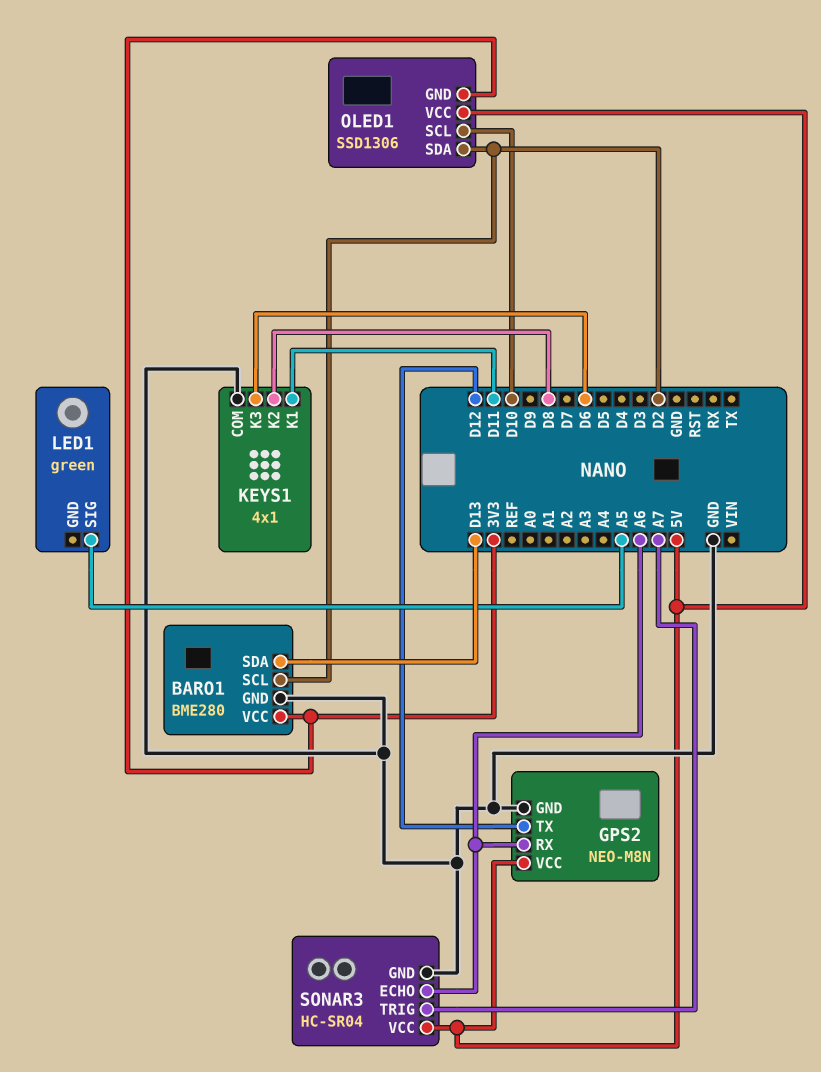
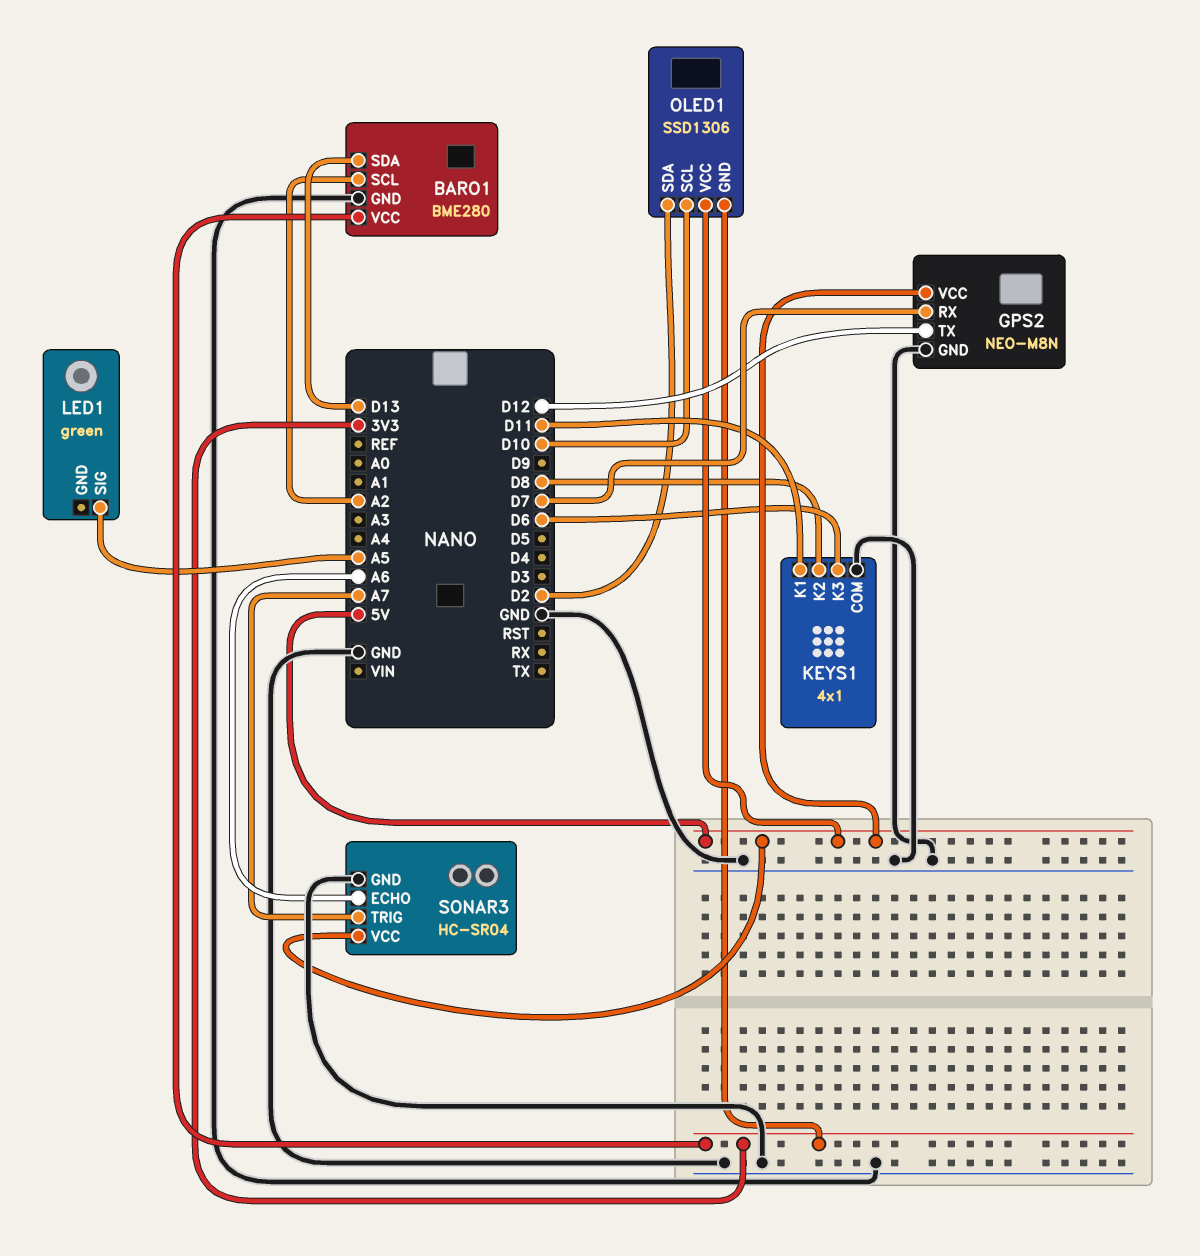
BARO1 pin SCL: D2 -> A2
GPS2 pin RX: A6 -> D7

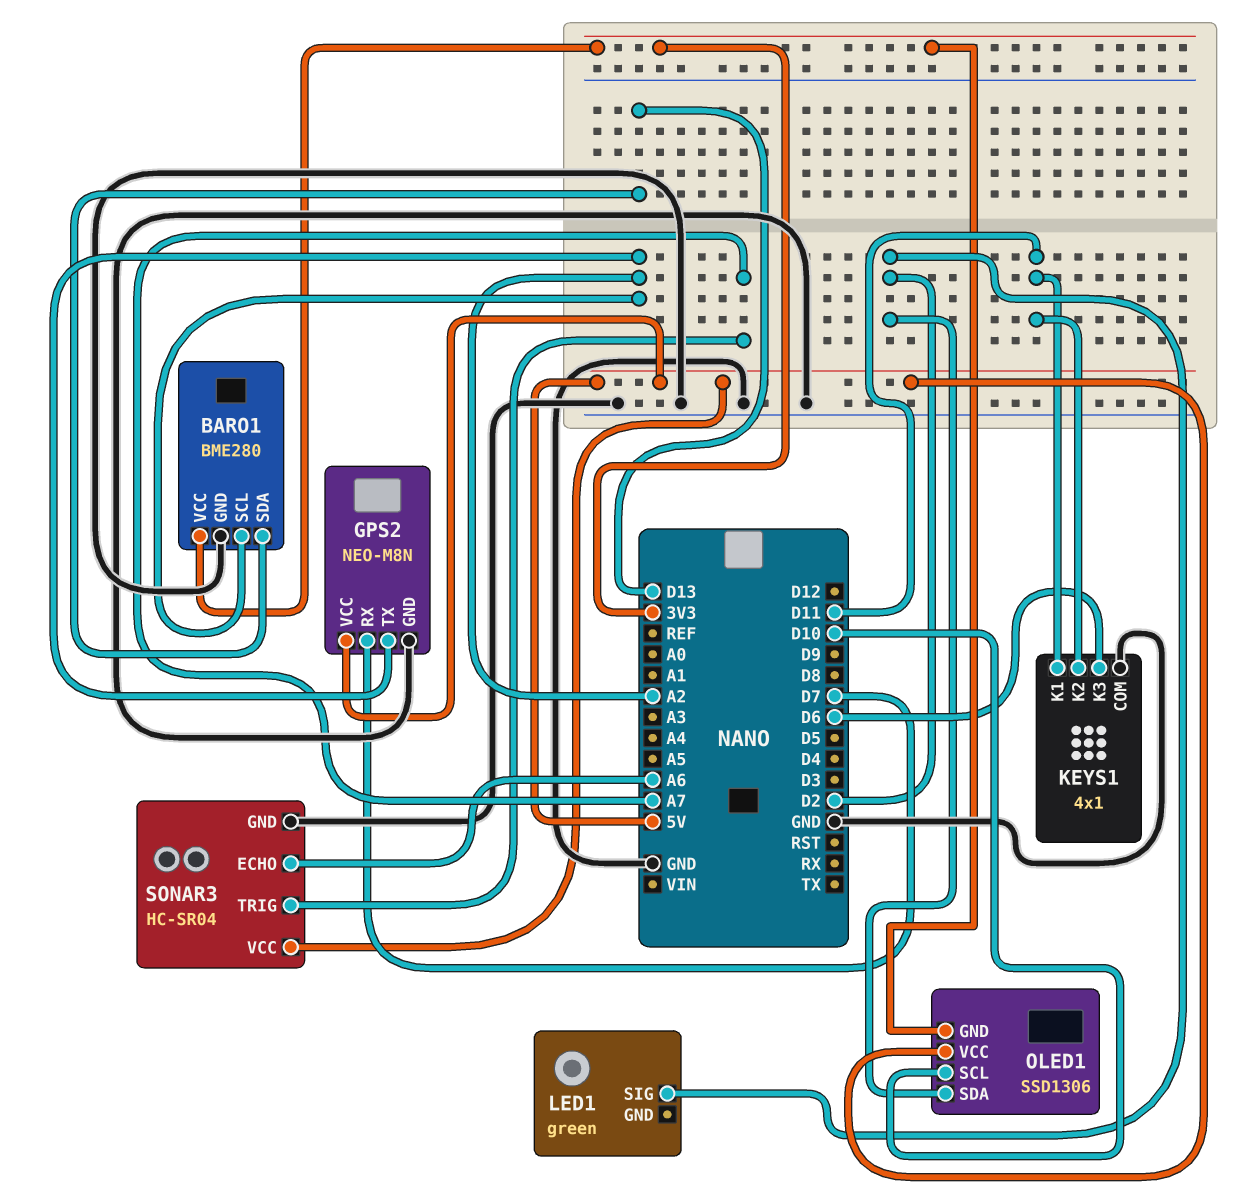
GPS2 pin TX: D12 -> A2
KEYS1 pin K2: D8 -> D11
LED1 pin SIG: A5 -> D2

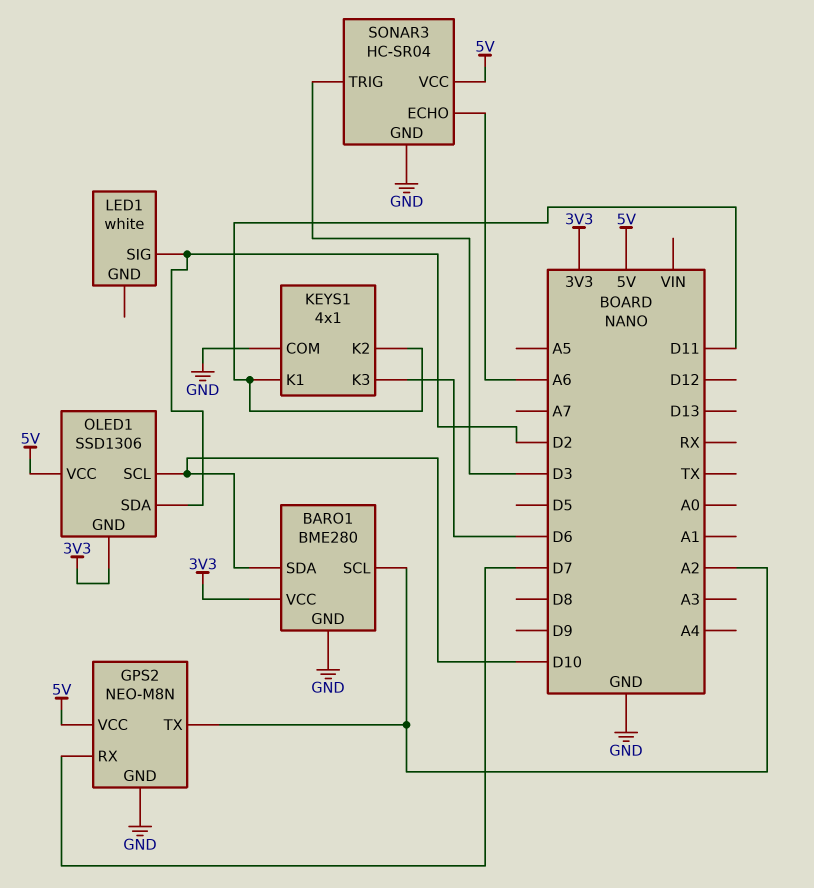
BARO1 pin SDA: D13 -> D10
LED1: green -> white
SONAR3 pin TRIG: A7 -> D3

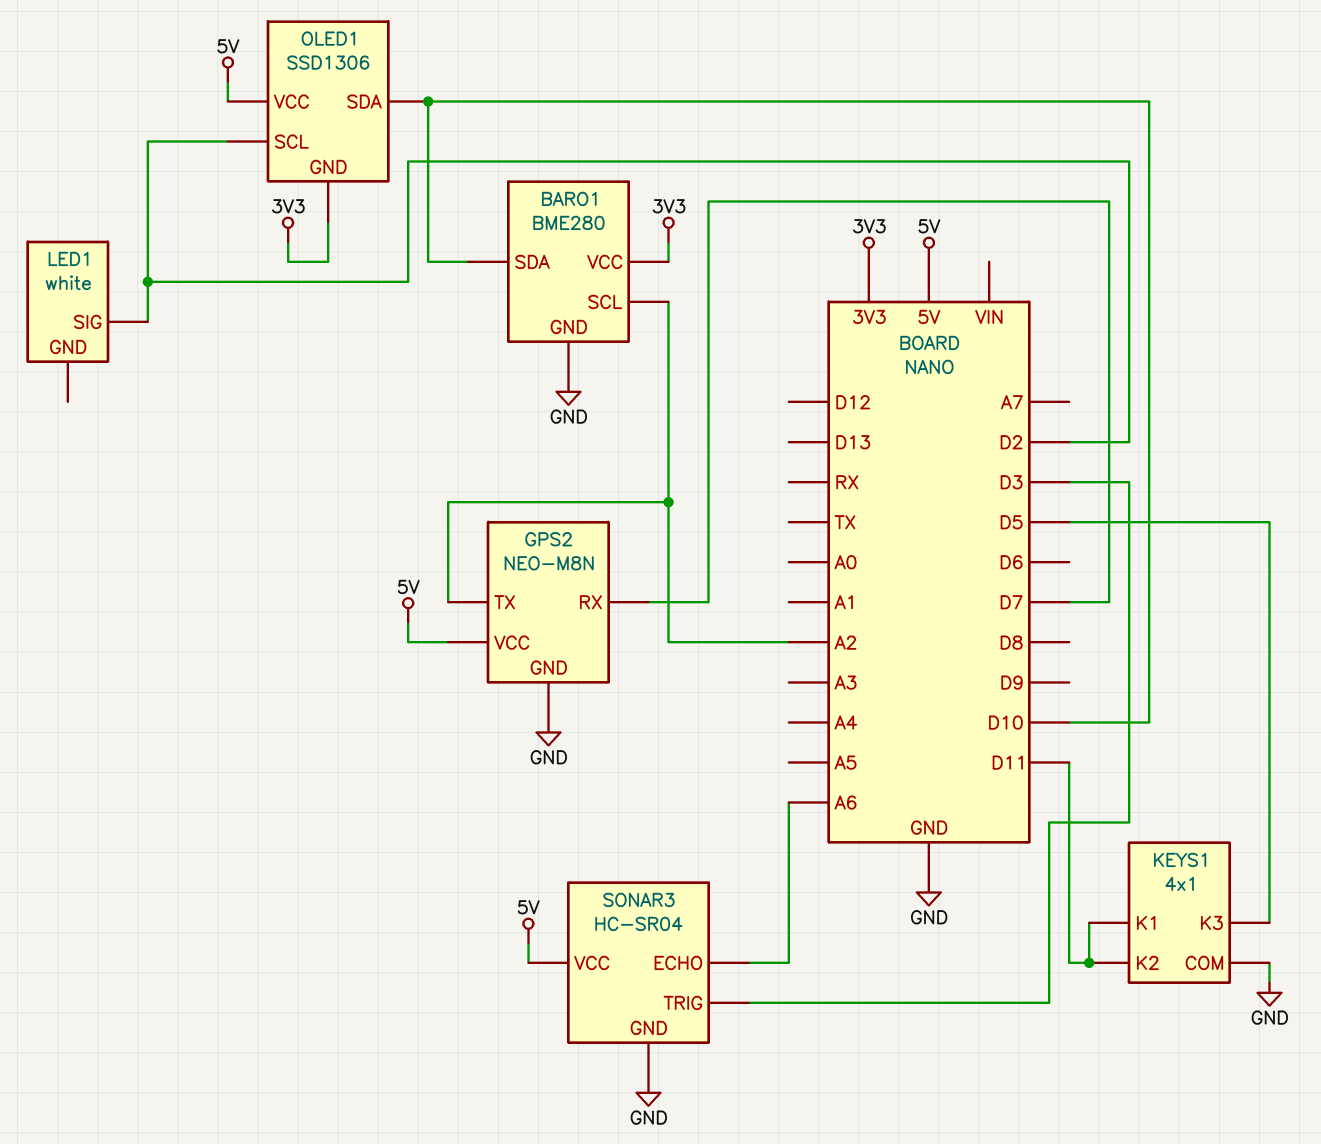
KEYS1 pin K3: D6 -> D5
OLED1 pin SCL: D10 -> D2
OLED1 pin SDA: D2 -> D10

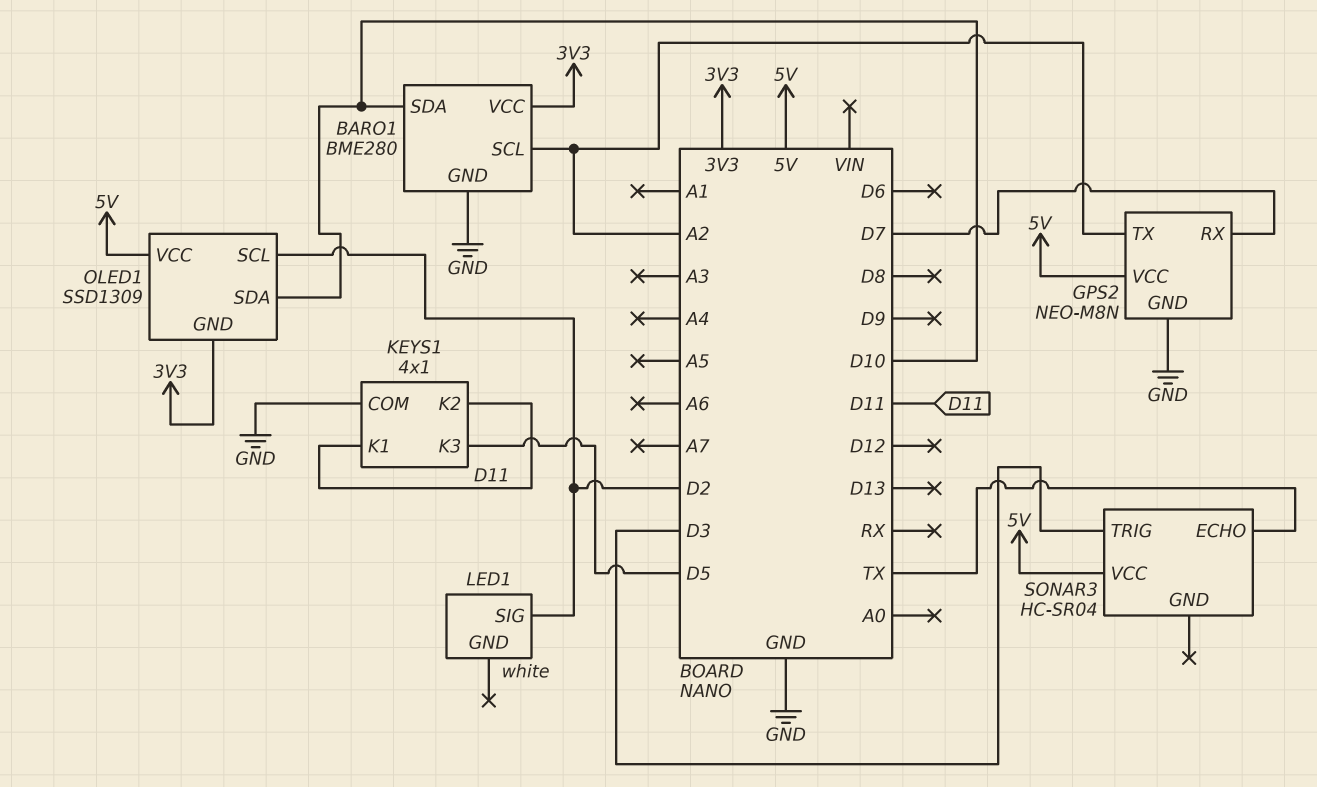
OLED1: SSD1306 -> SSD1309
SONAR3 pin ECHO: A6 -> TX
SONAR3 pin GND: GND -> none

